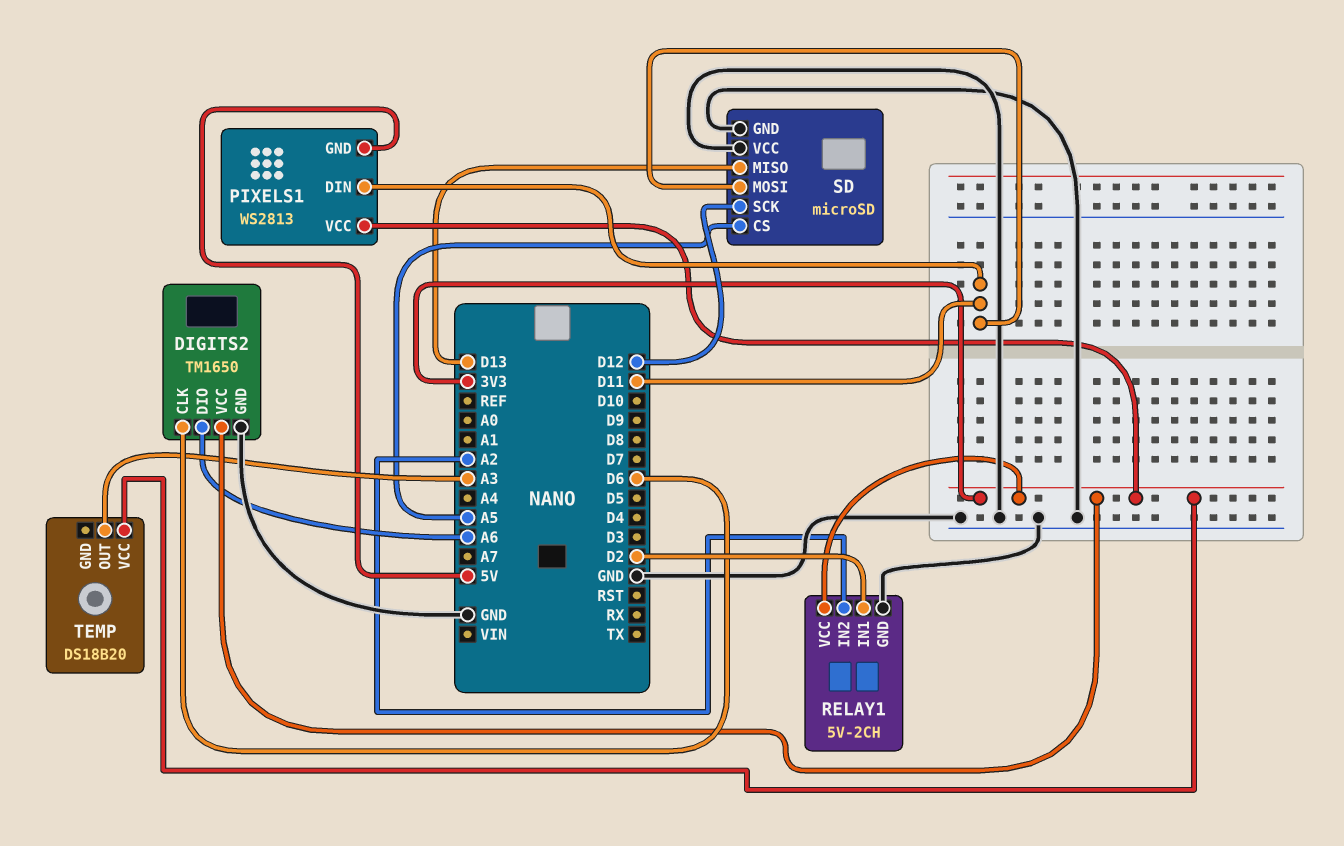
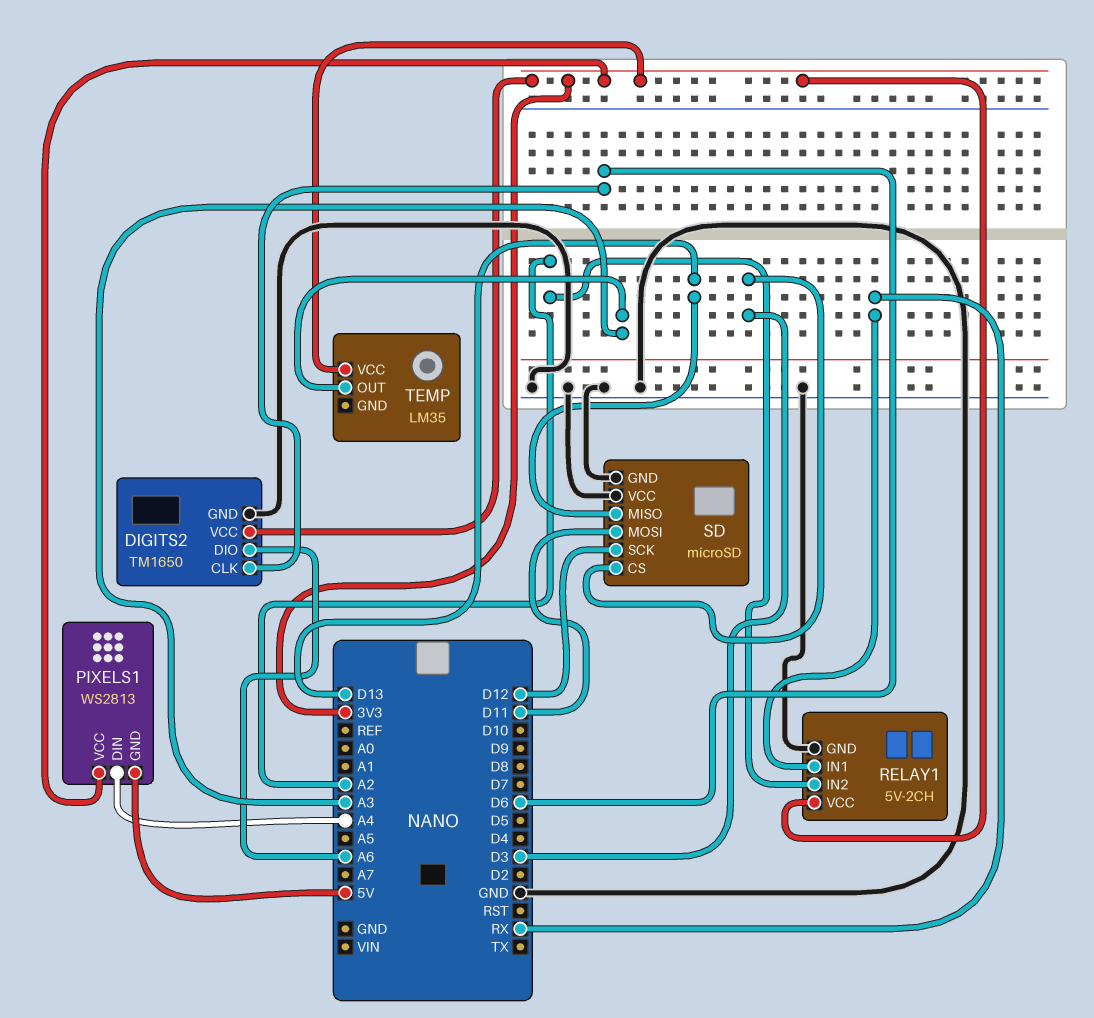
PIXELS1 pin DIN: D11 -> A4
RELAY1 pin IN1: D2 -> RX
SD pin CS: A5 -> D3
TEMP: DS18B20 -> LM35

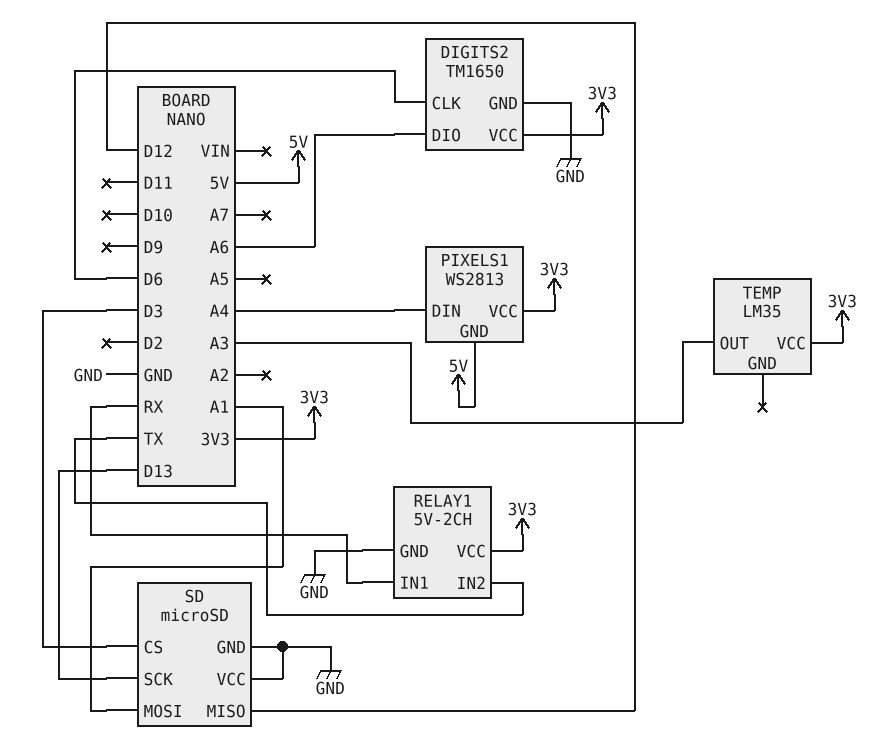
RELAY1 pin IN2: A2 -> TX
SD pin MISO: D13 -> D12
SD pin MOSI: D11 -> A1
SD pin SCK: D12 -> D13

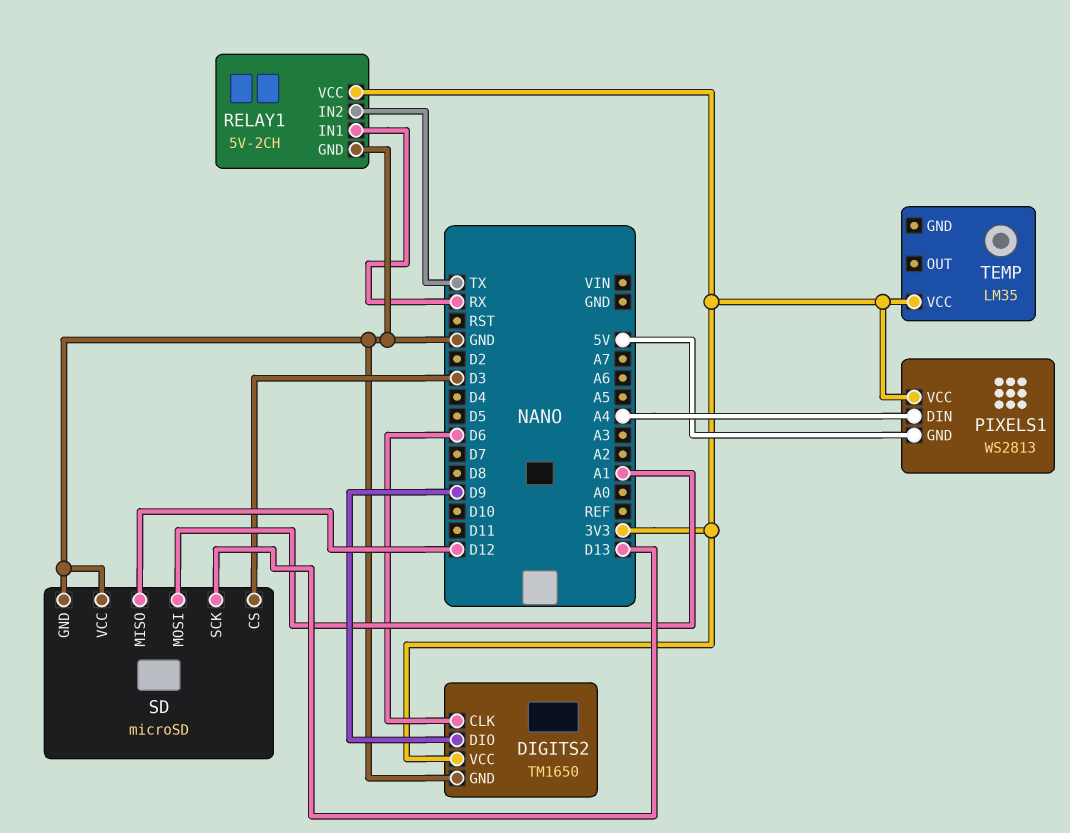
DIGITS2 pin DIO: A6 -> D9
TEMP pin OUT: A3 -> none

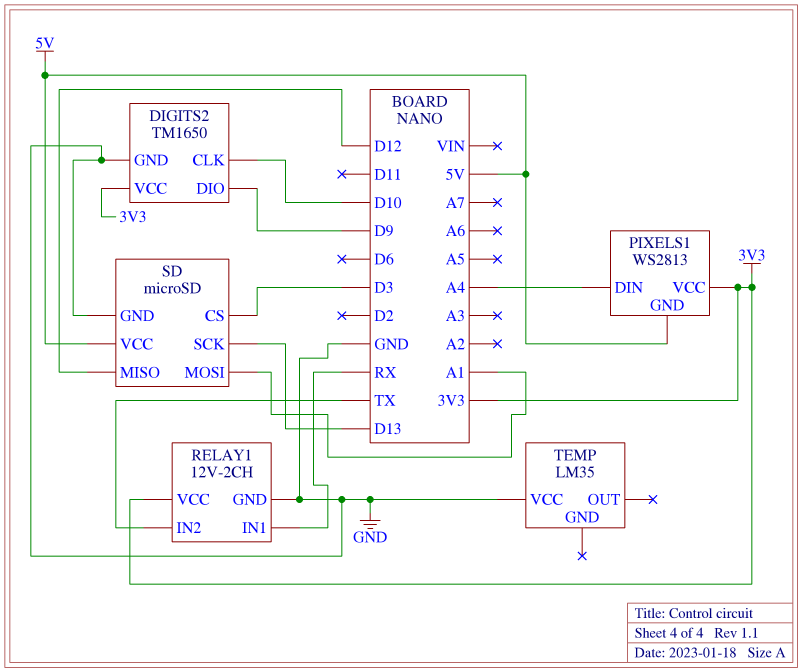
DIGITS2 pin CLK: D6 -> D10
RELAY1: 5V-2CH -> 12V-2CH
SD pin VCC: GND -> 5V
TEMP pin VCC: 3V3 -> GND

